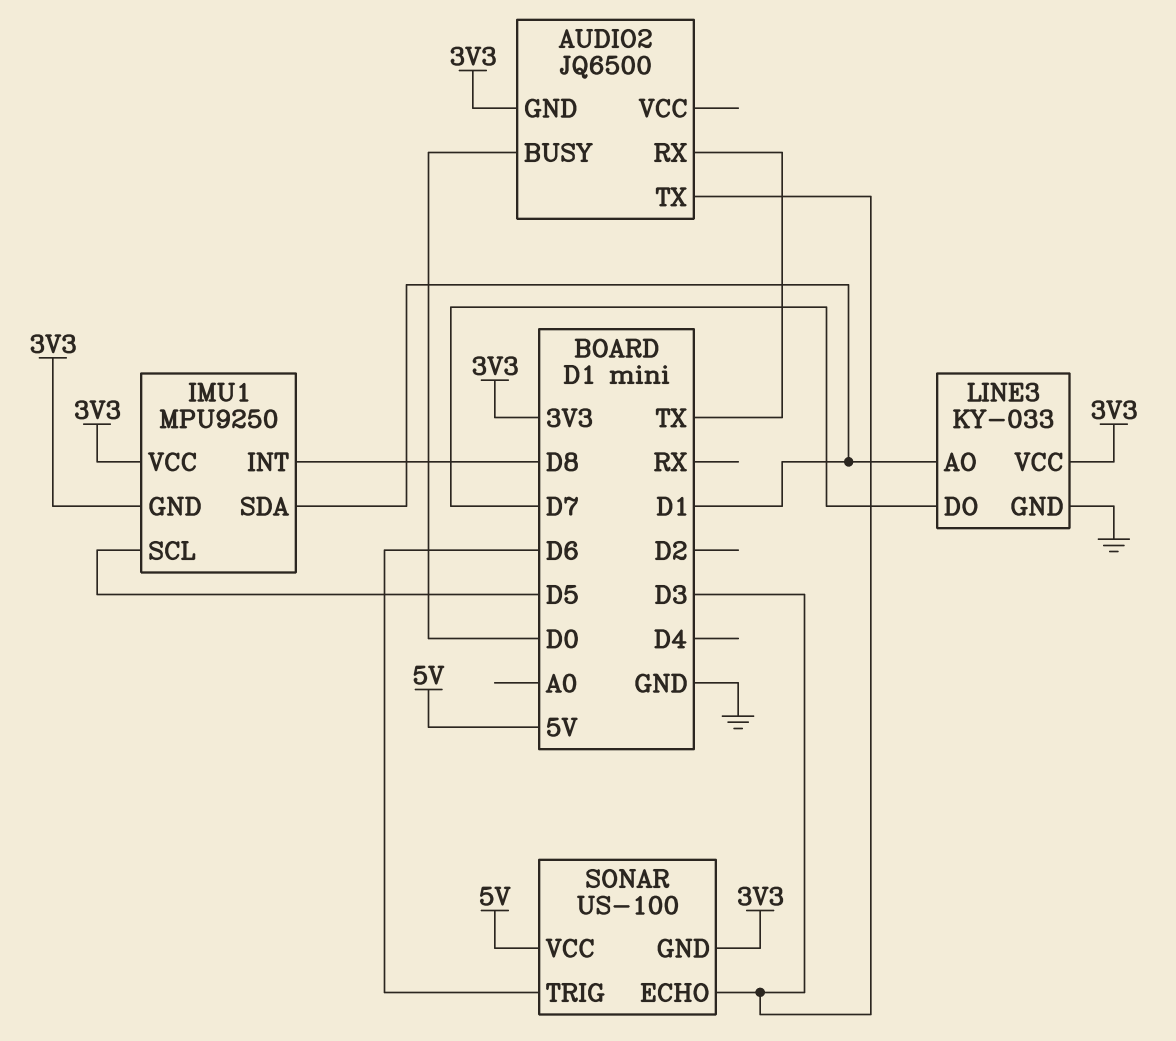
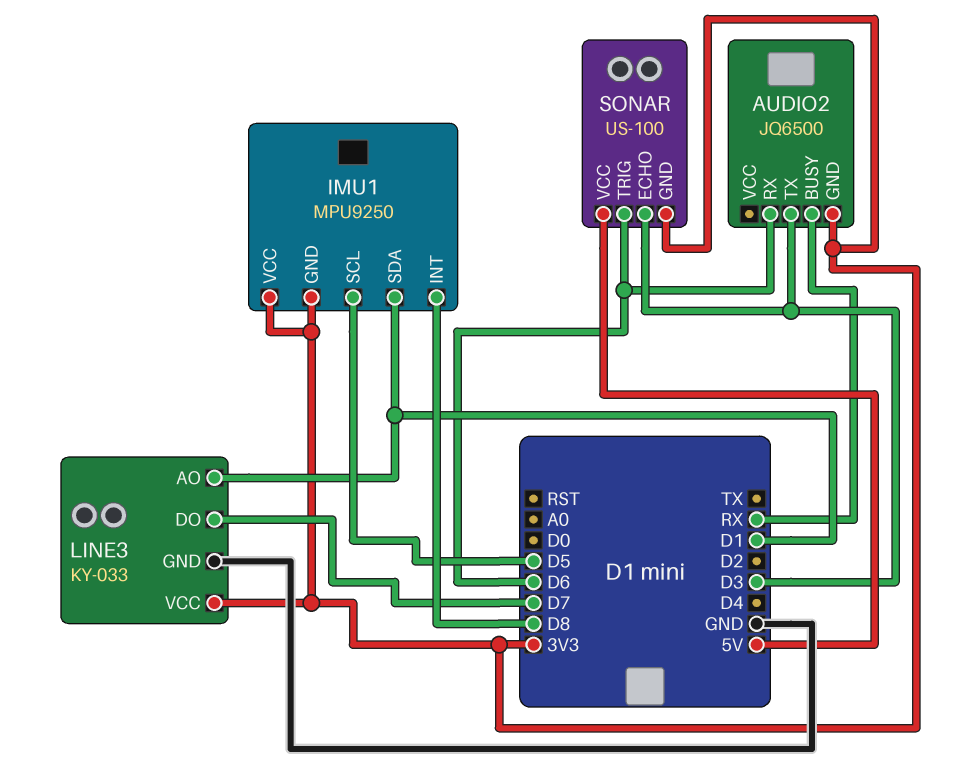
AUDIO2 pin BUSY: D0 -> RX
AUDIO2 pin RX: TX -> D6

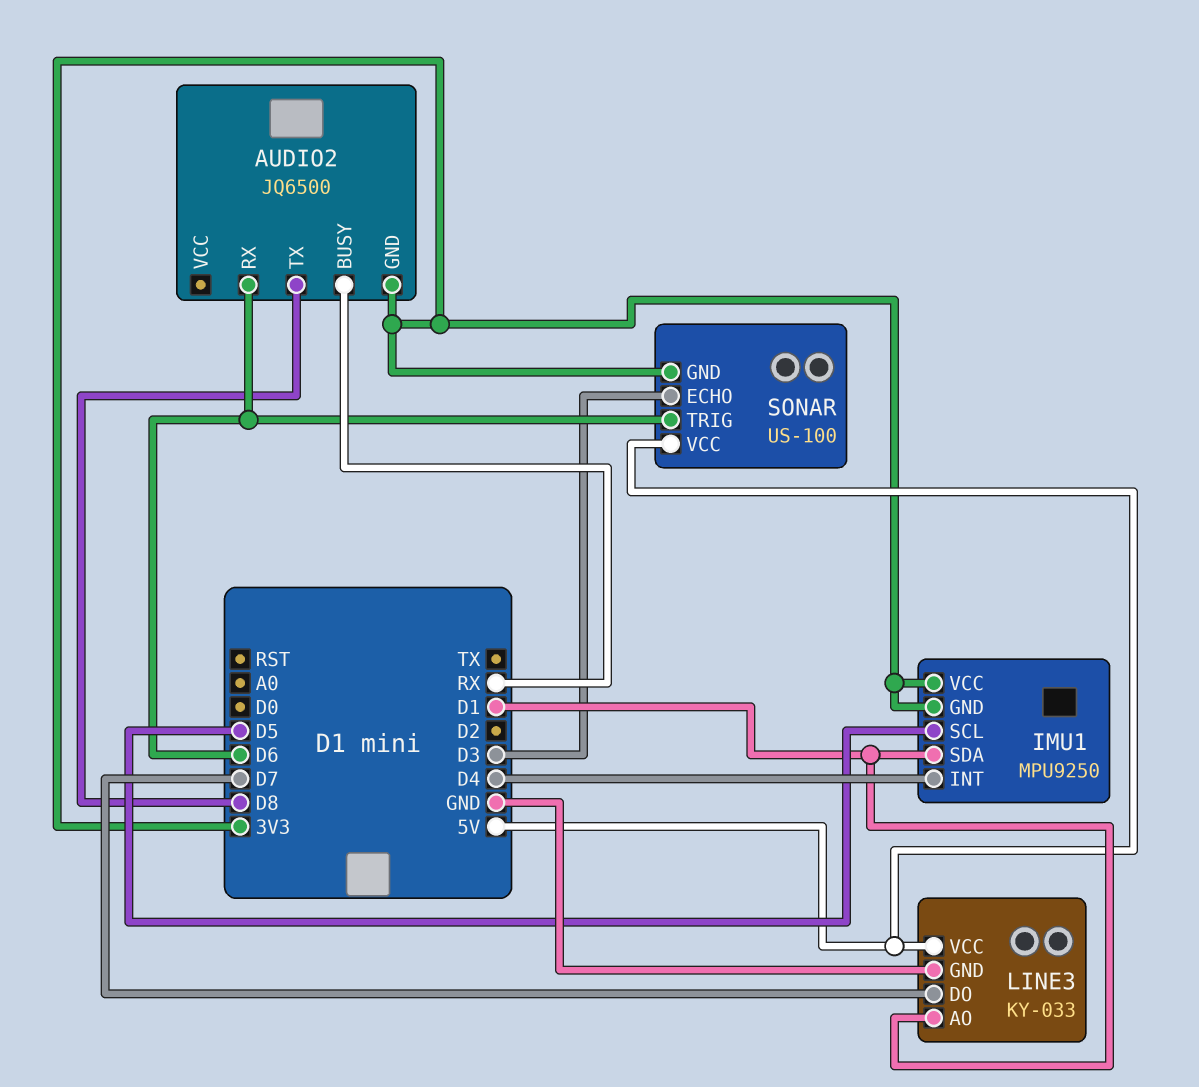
AUDIO2 pin TX: D3 -> D8
IMU1 pin INT: D8 -> D4
LINE3 pin VCC: 3V3 -> 5V

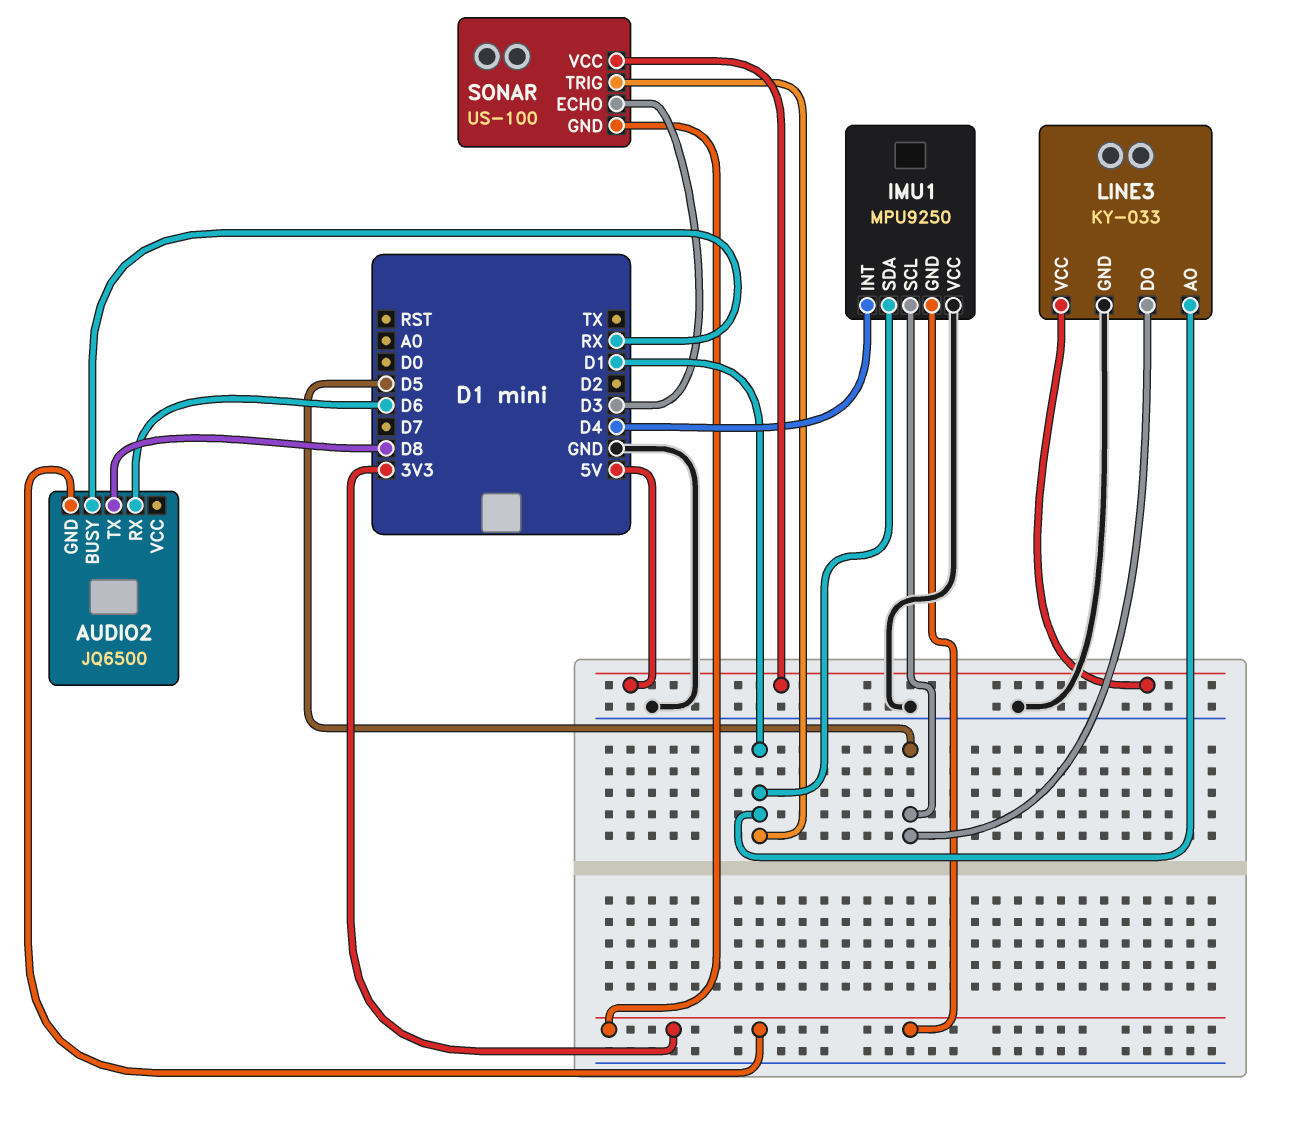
IMU1 pin VCC: 3V3 -> GND
LINE3 pin DO: D7 -> D5
SONAR pin TRIG: D6 -> D1

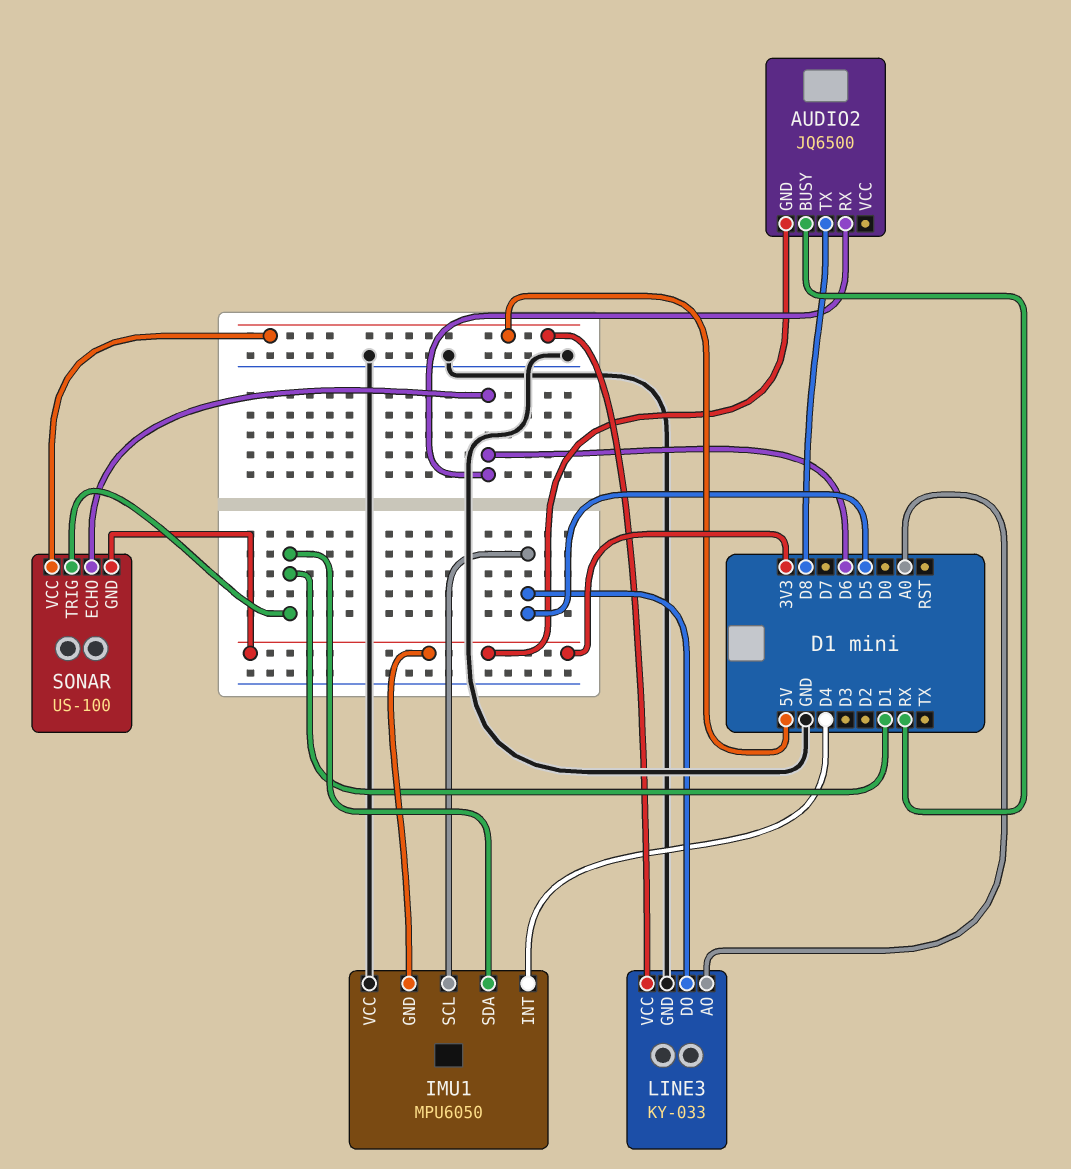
IMU1: MPU9250 -> MPU6050
LINE3 pin AO: D1 -> A0
SONAR pin ECHO: D3 -> D6

